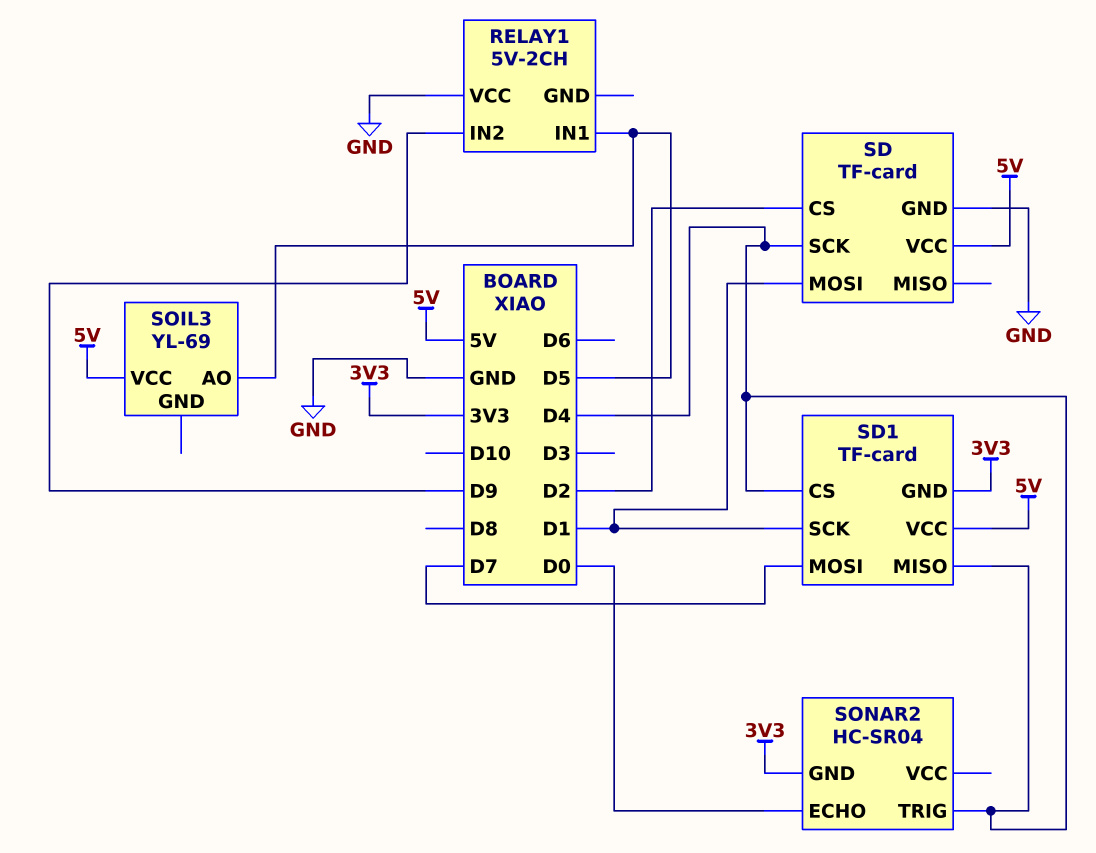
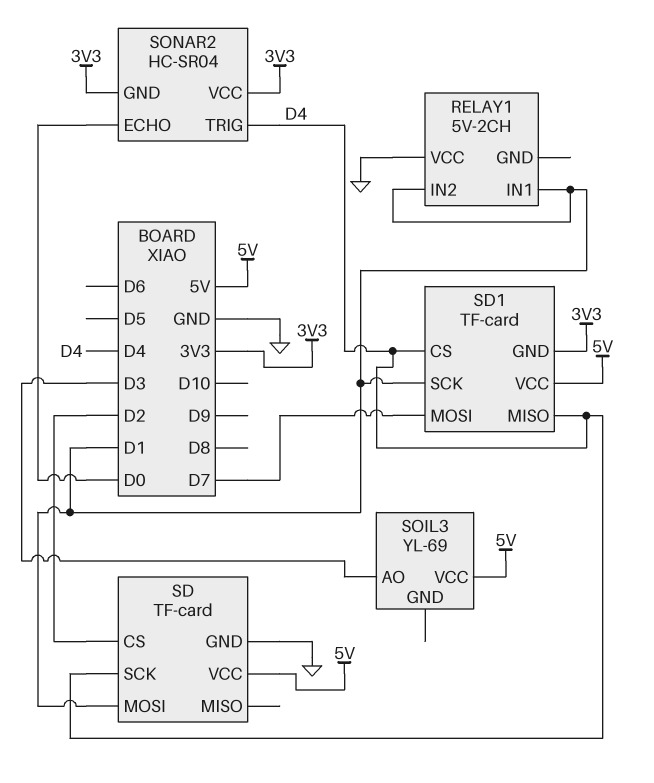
RELAY1 pin IN1: D5 -> D1
RELAY1 pin IN2: D9 -> D1
SOIL3 pin AO: D5 -> D3
SONAR2 pin VCC: none -> 3V3

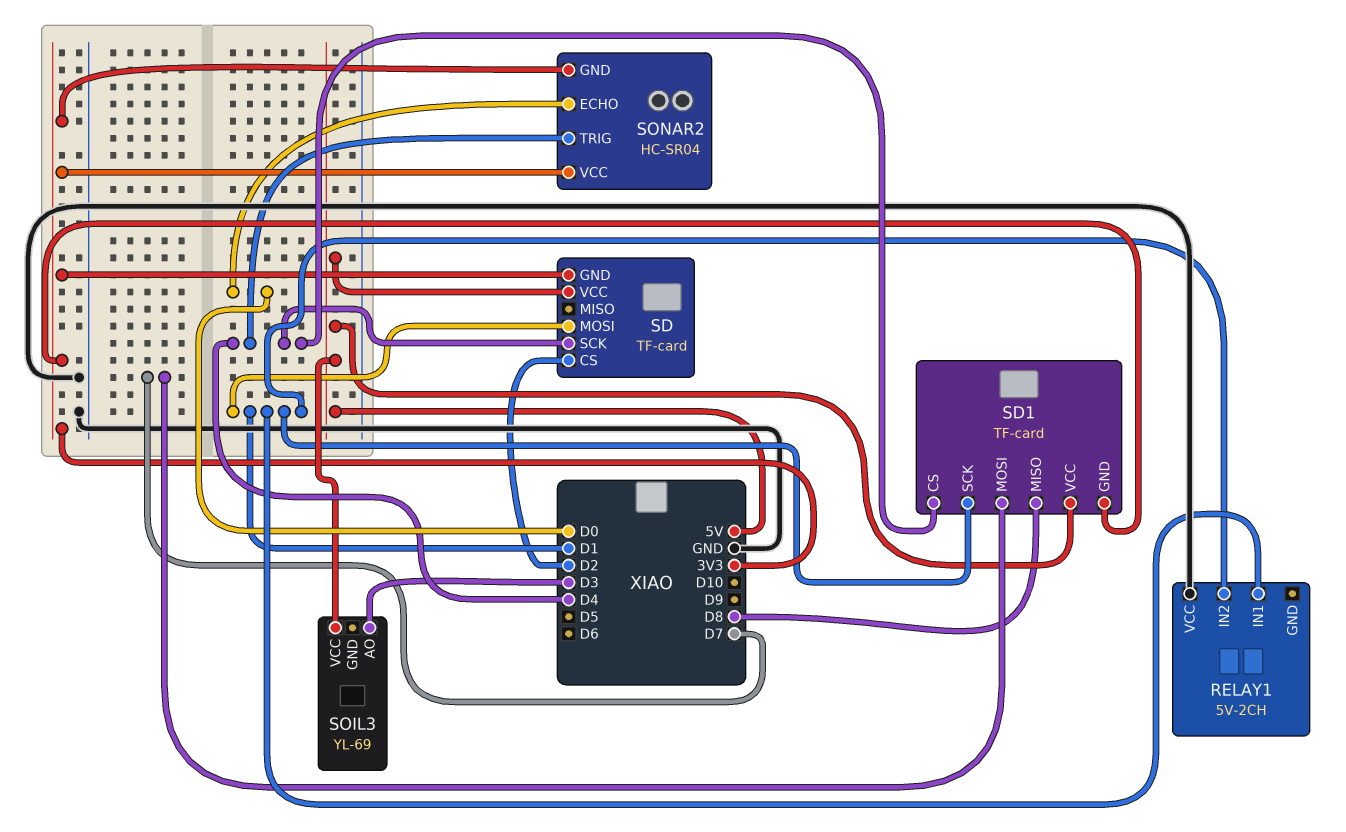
SD pin GND: GND -> 3V3
SD1 pin MISO: D4 -> D8

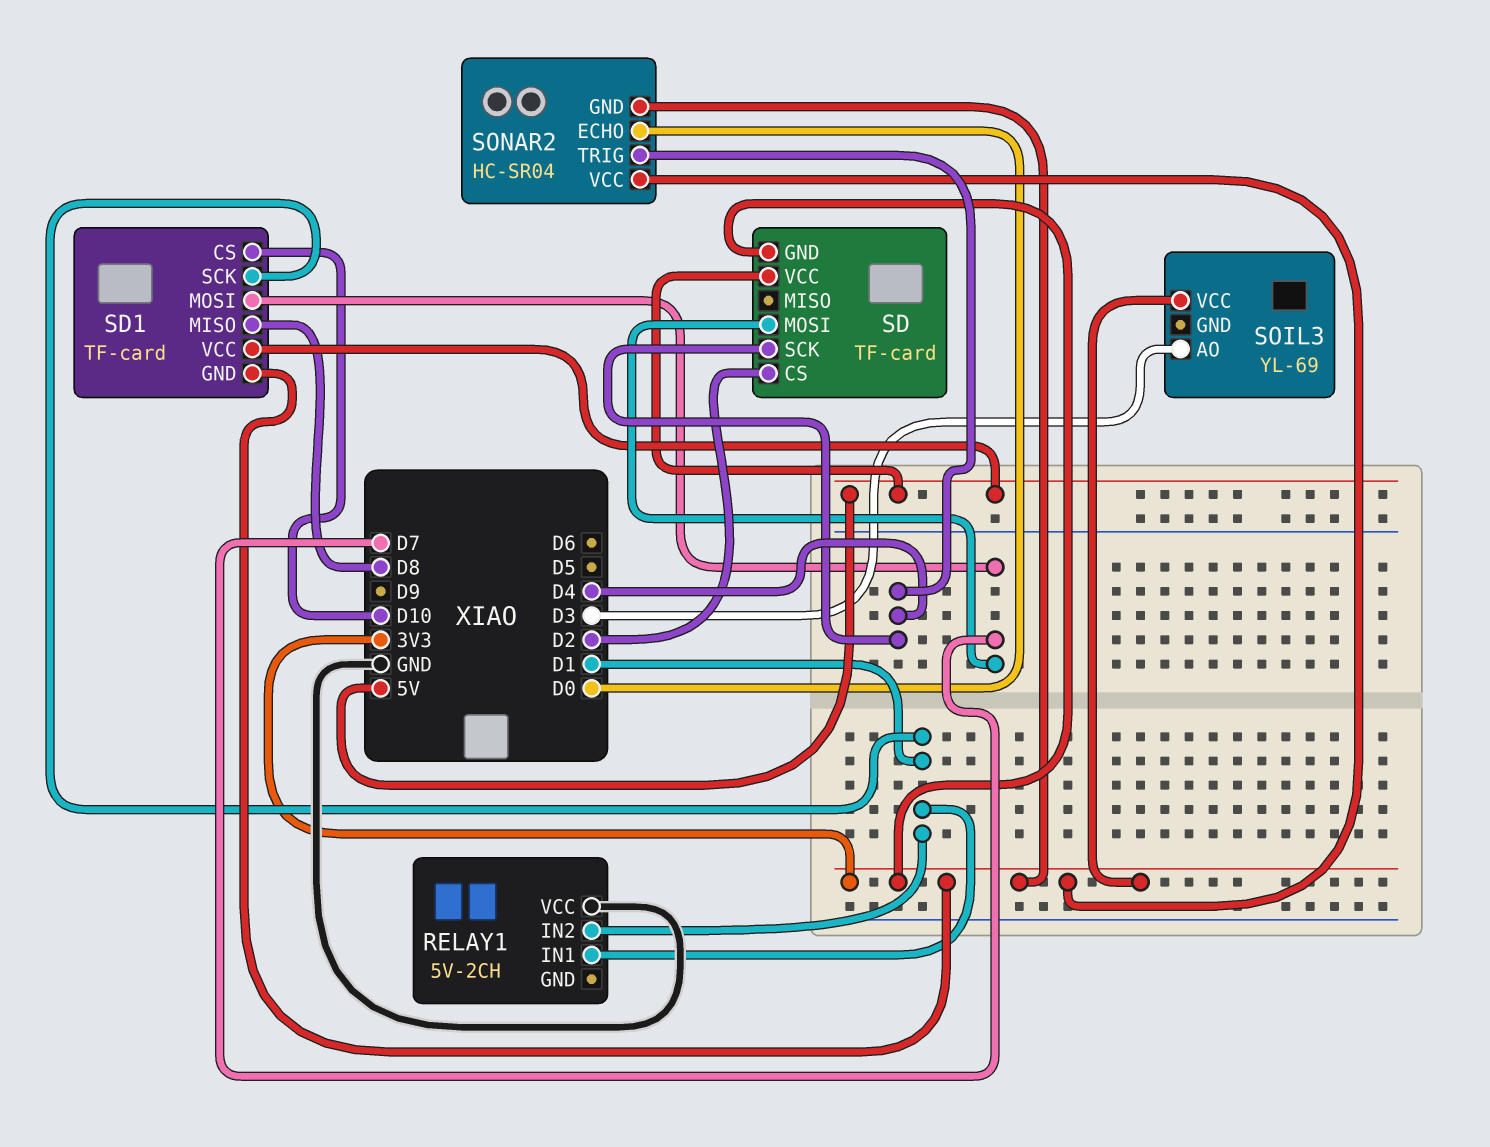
SD pin MOSI: D1 -> D7
SD1 pin CS: D4 -> D10
SOIL3 pin VCC: 5V -> 3V3

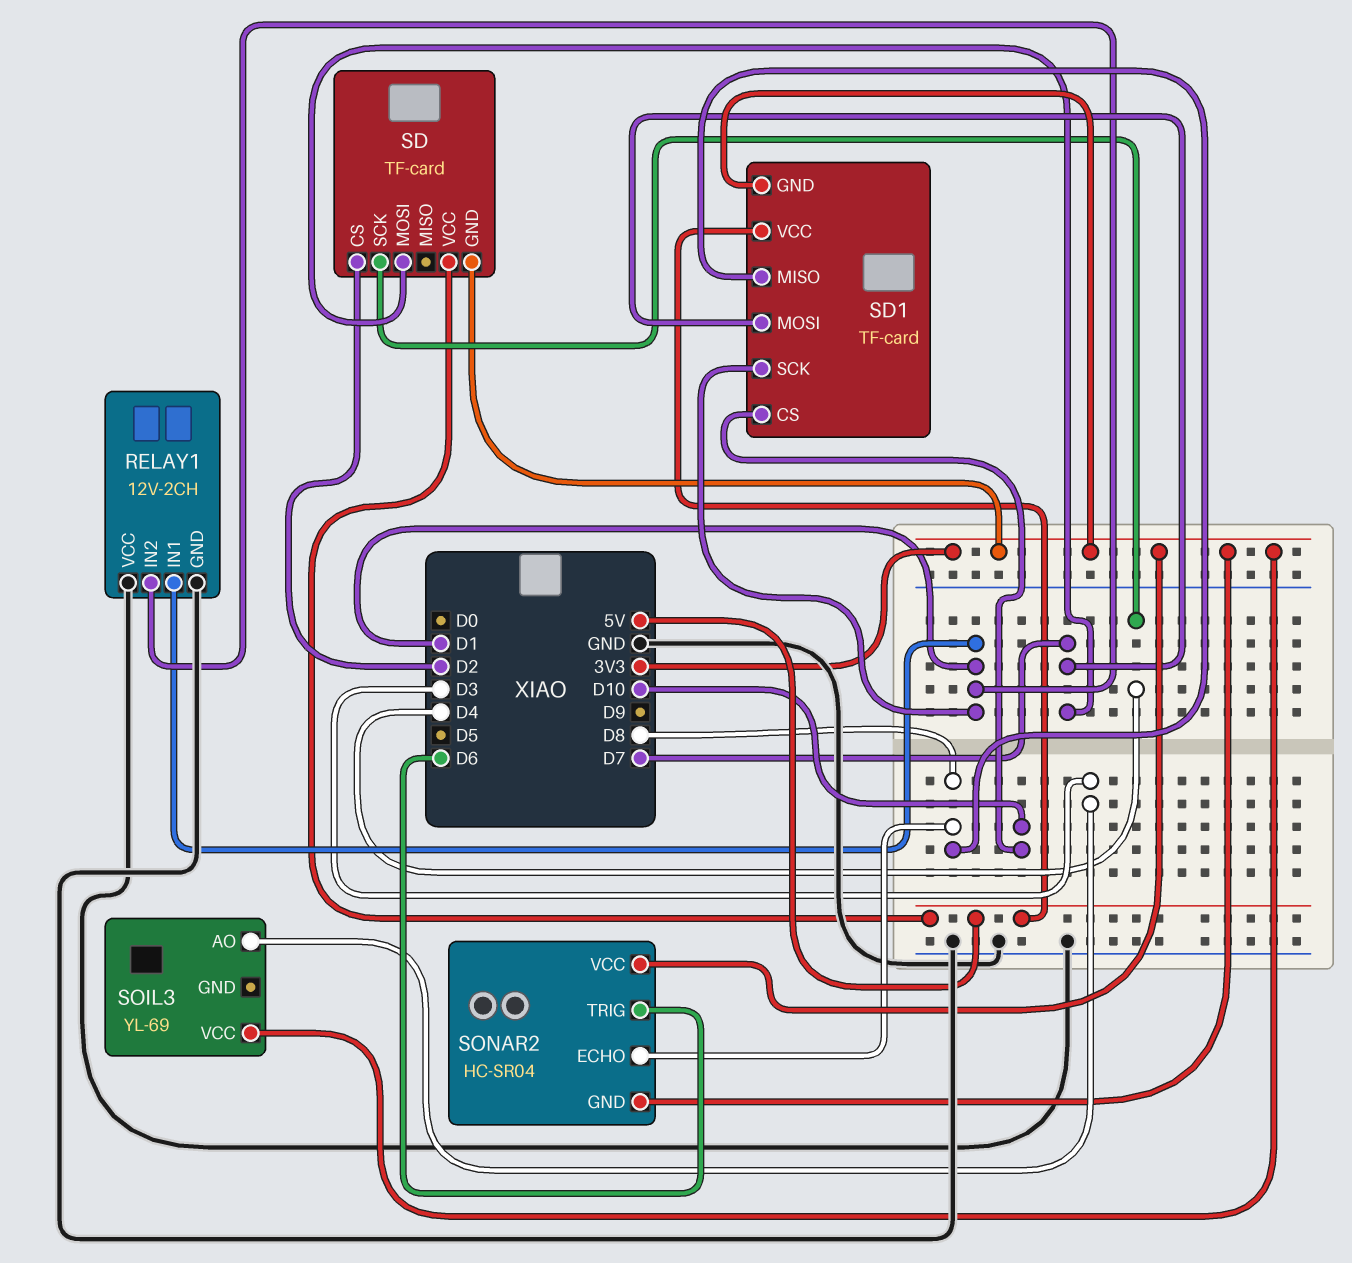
RELAY1: 5V-2CH -> 12V-2CH
RELAY1 pin GND: none -> GND
SONAR2 pin ECHO: D0 -> D8
SONAR2 pin TRIG: D4 -> D6

